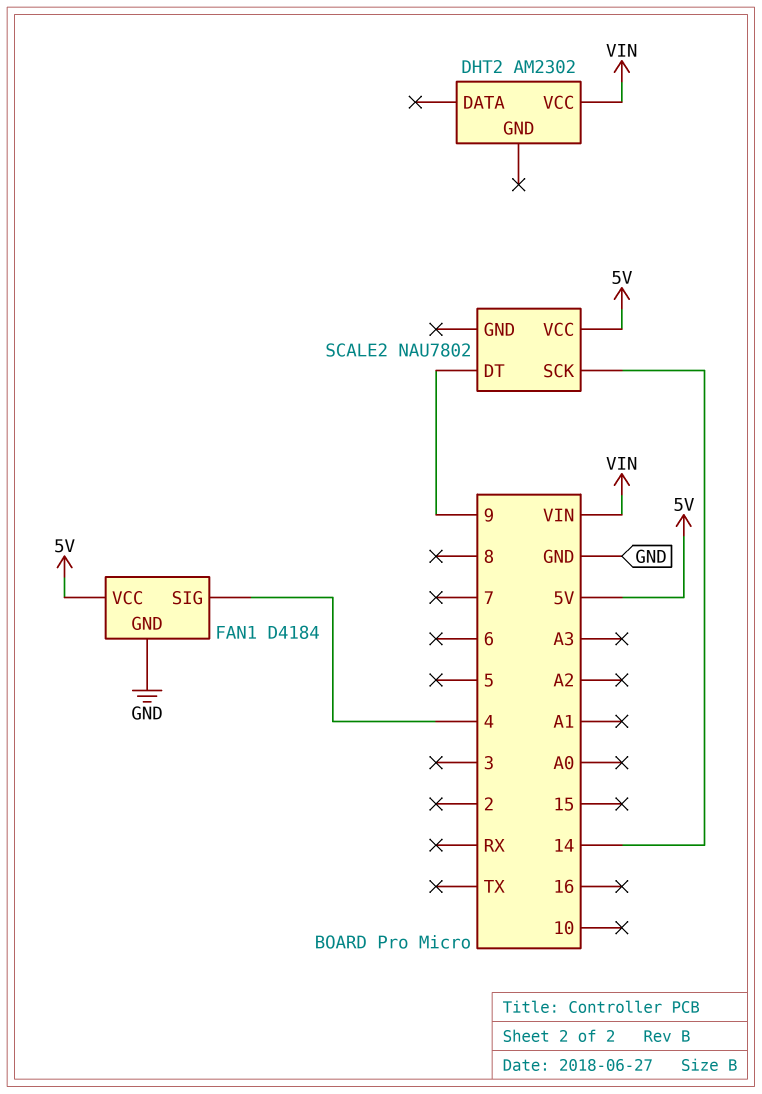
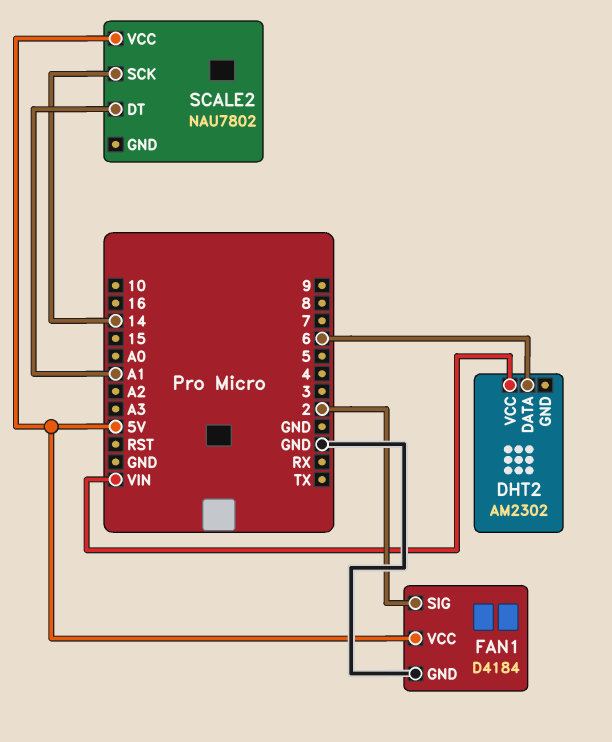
DHT2 pin DATA: none -> 6
FAN1 pin SIG: 4 -> 2
SCALE2 pin DT: 9 -> A1

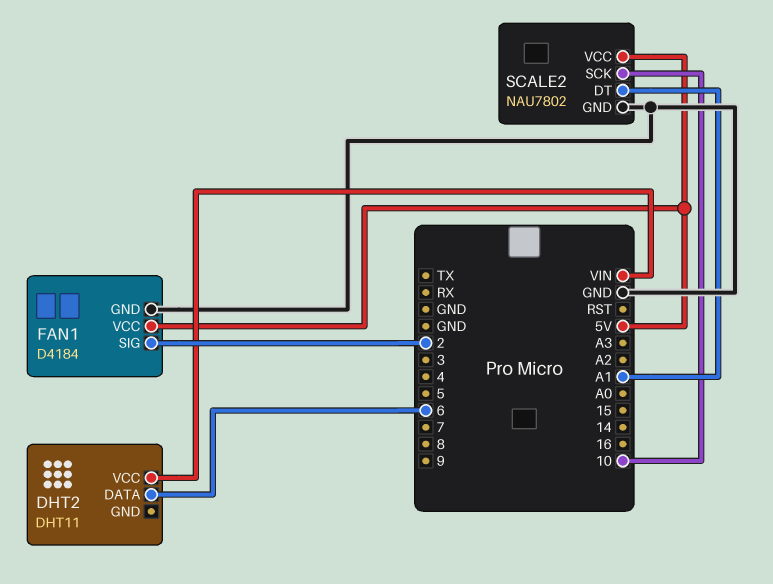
DHT2: AM2302 -> DHT11
SCALE2 pin GND: none -> GND
SCALE2 pin SCK: 14 -> 10

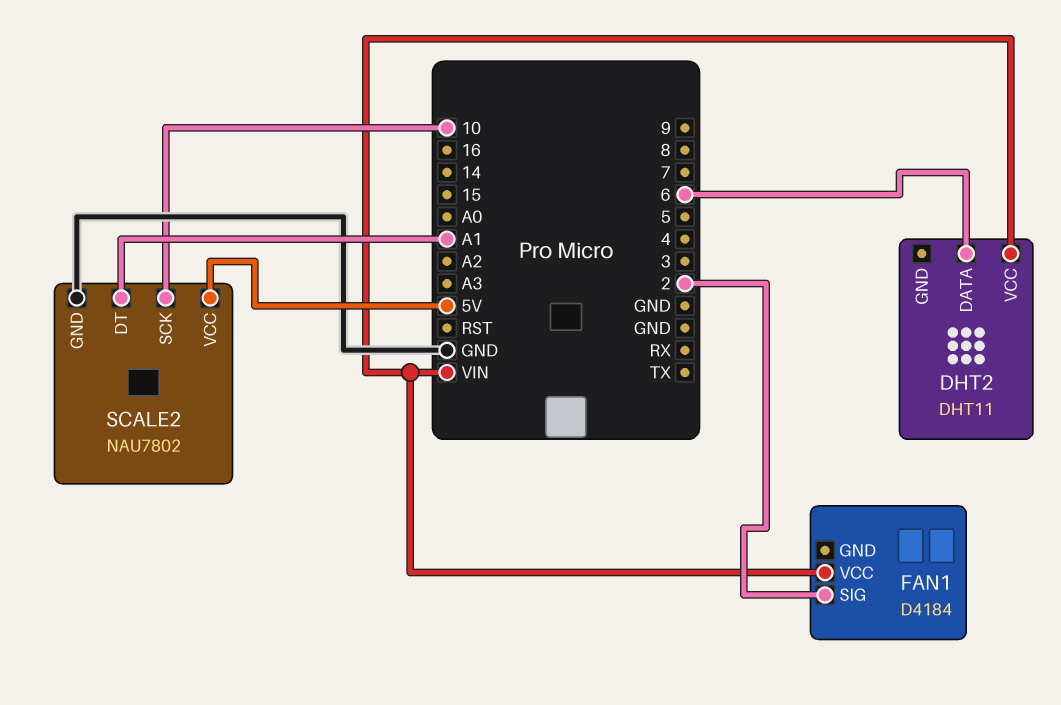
FAN1 pin GND: GND -> none
FAN1 pin VCC: 5V -> VIN

